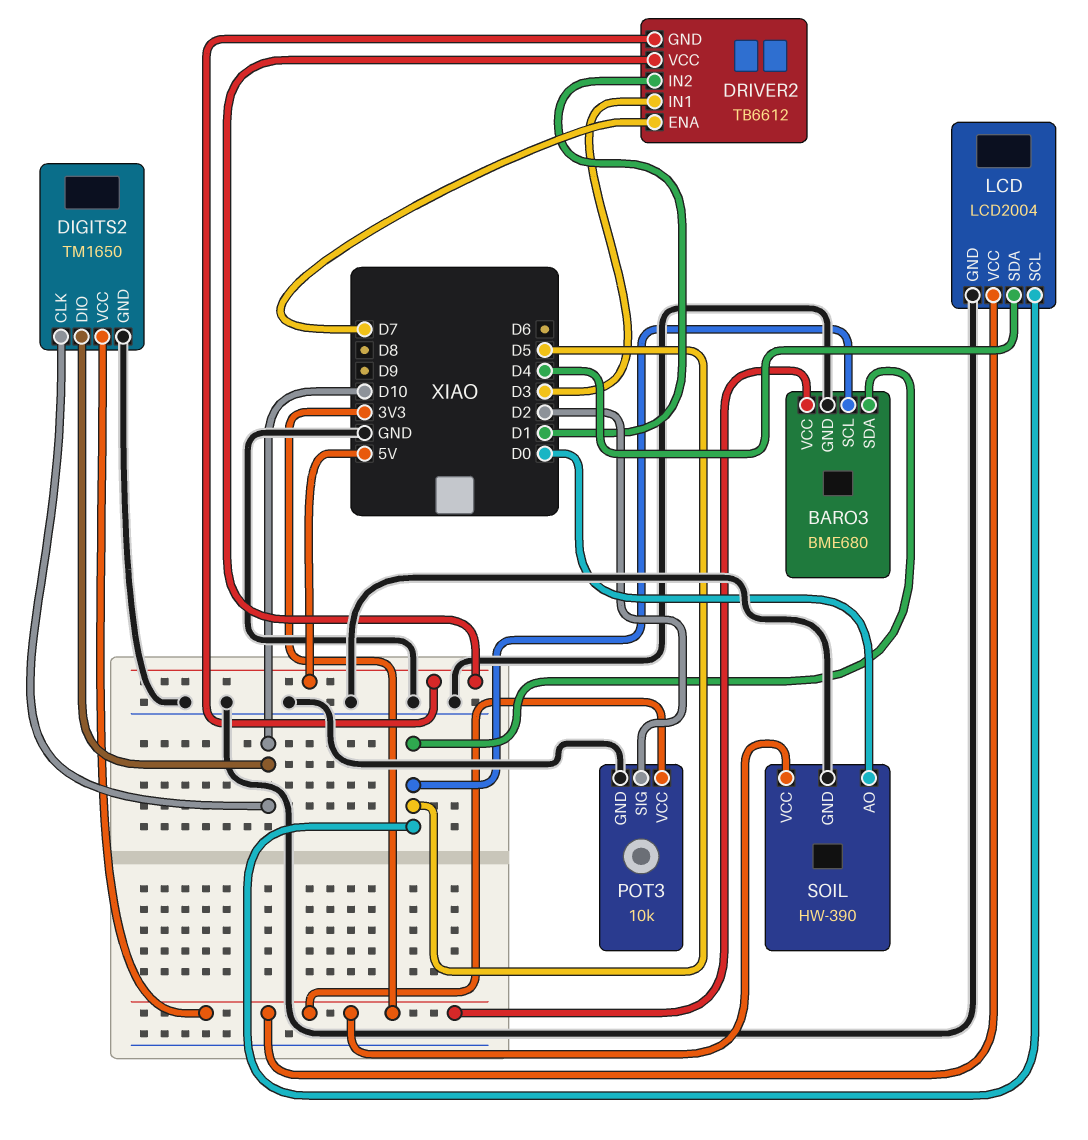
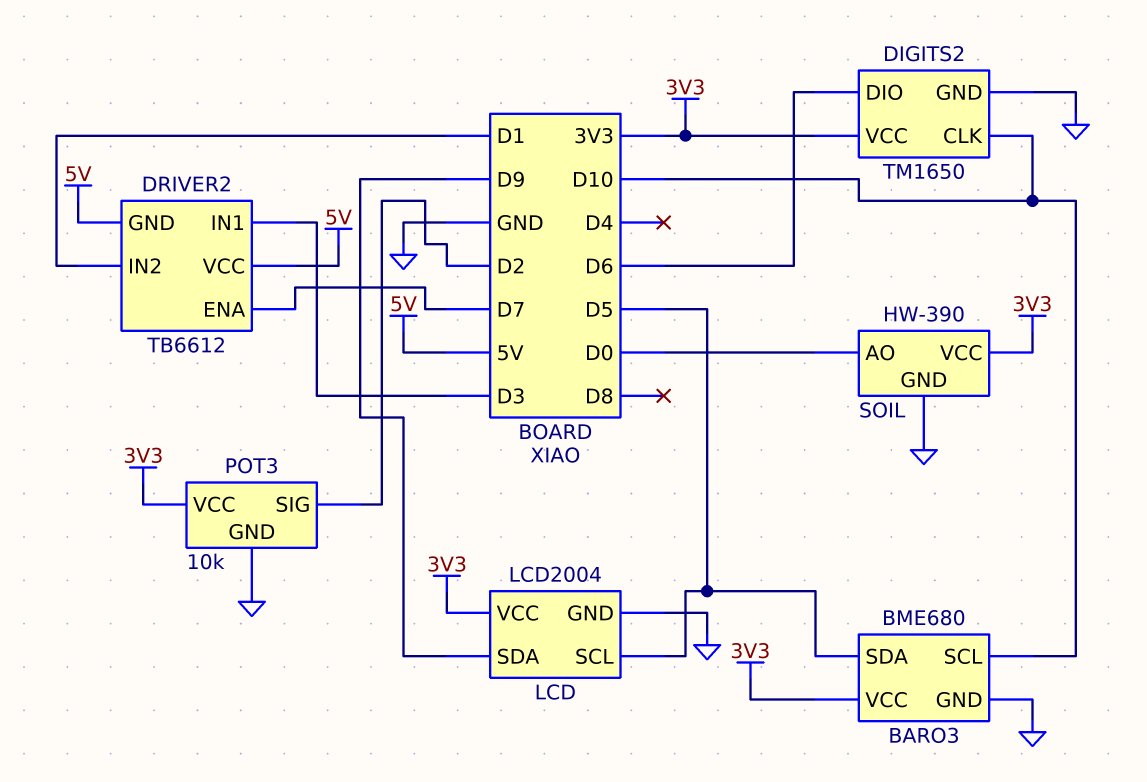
BARO3 pin SCL: D5 -> D10
DIGITS2 pin DIO: D10 -> D6
LCD pin SDA: D4 -> D9

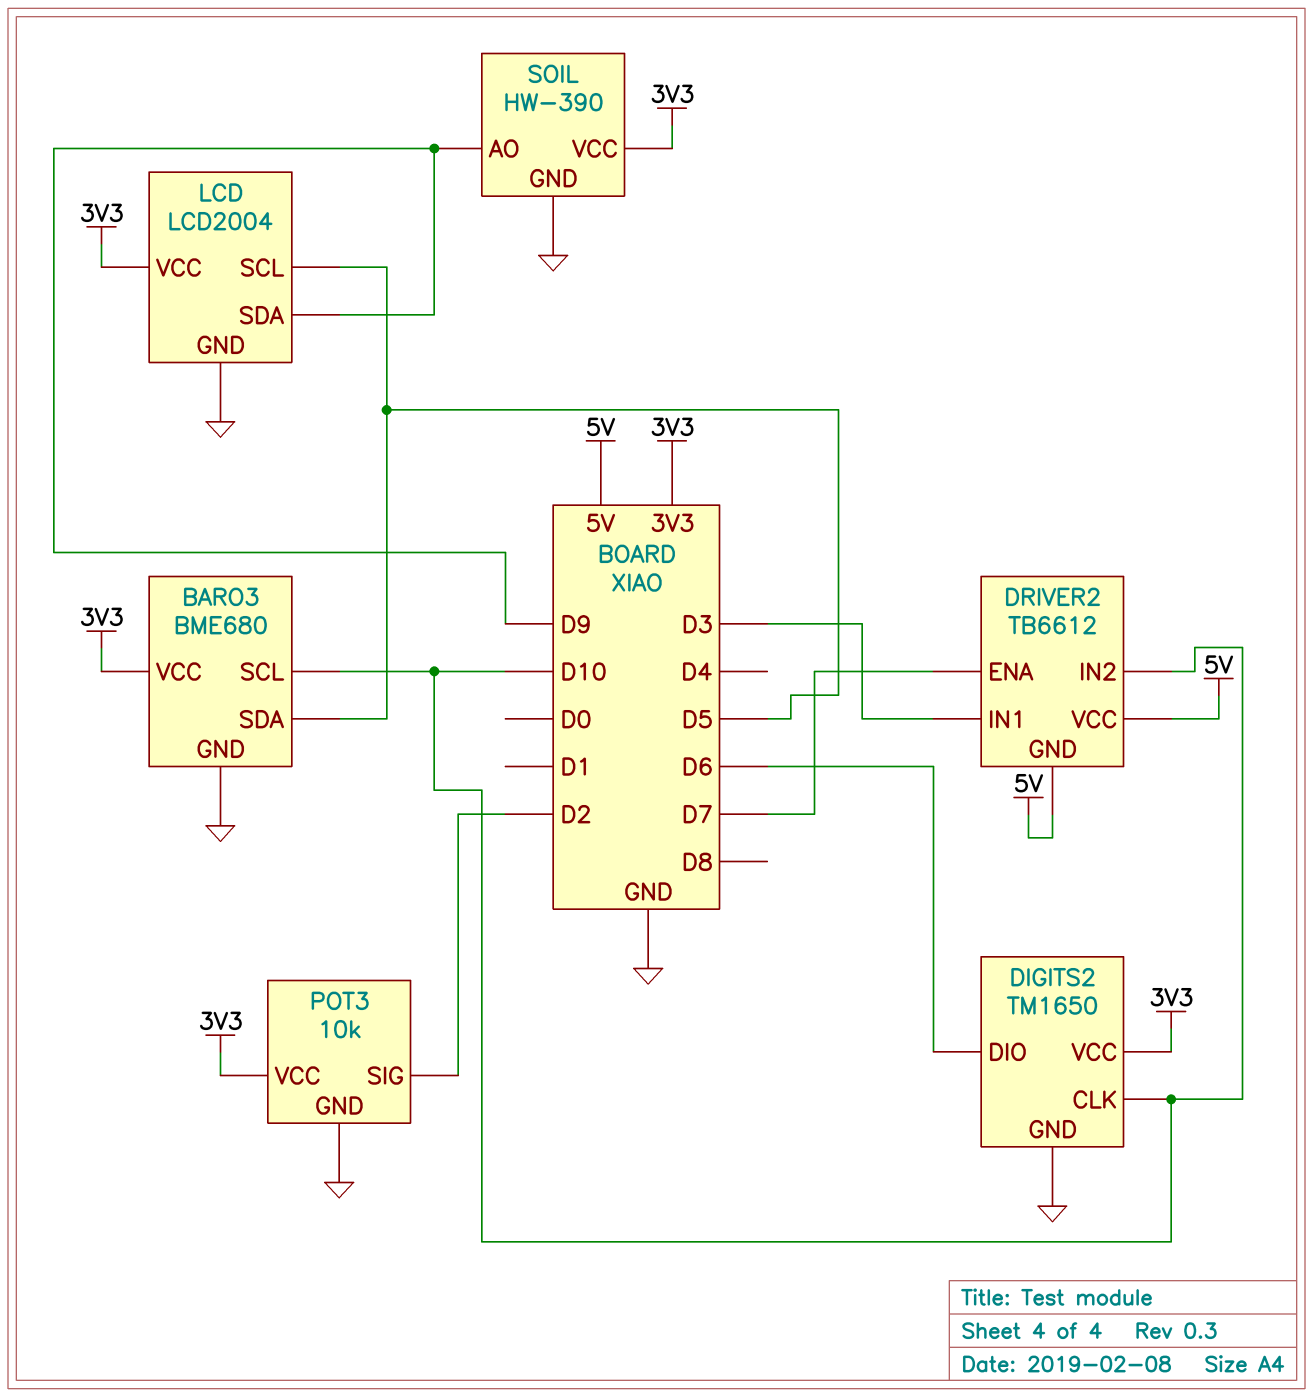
DRIVER2 pin IN2: D1 -> D10
SOIL pin AO: D0 -> D9

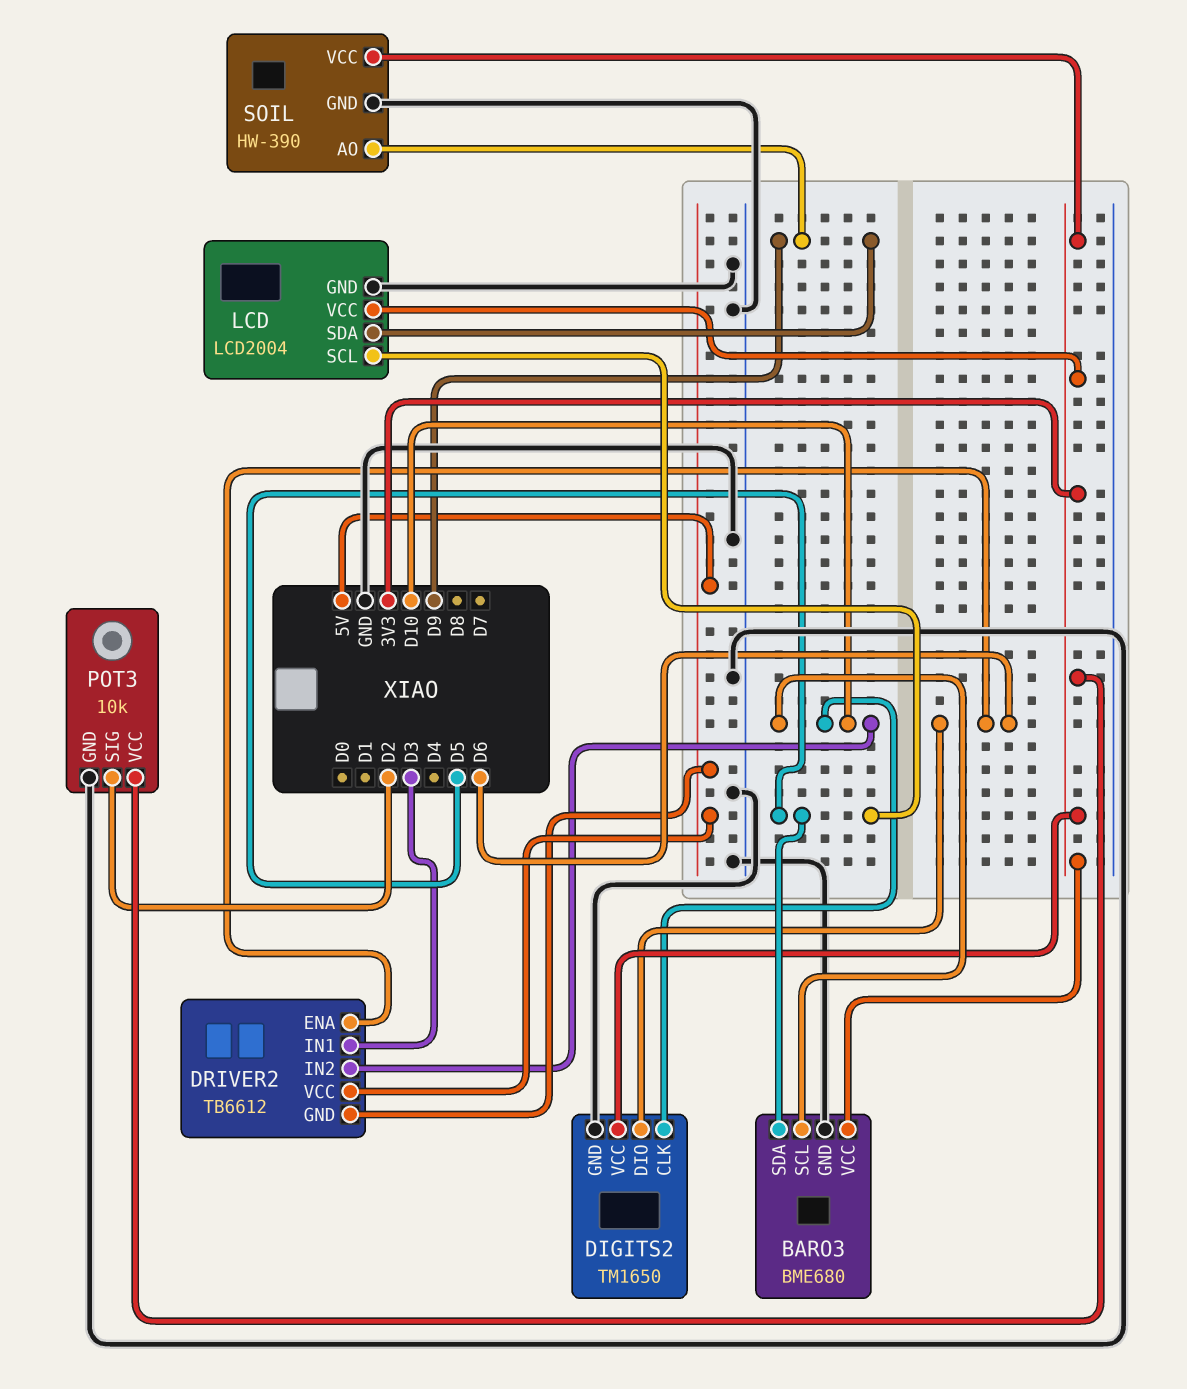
DRIVER2 pin ENA: D7 -> D6

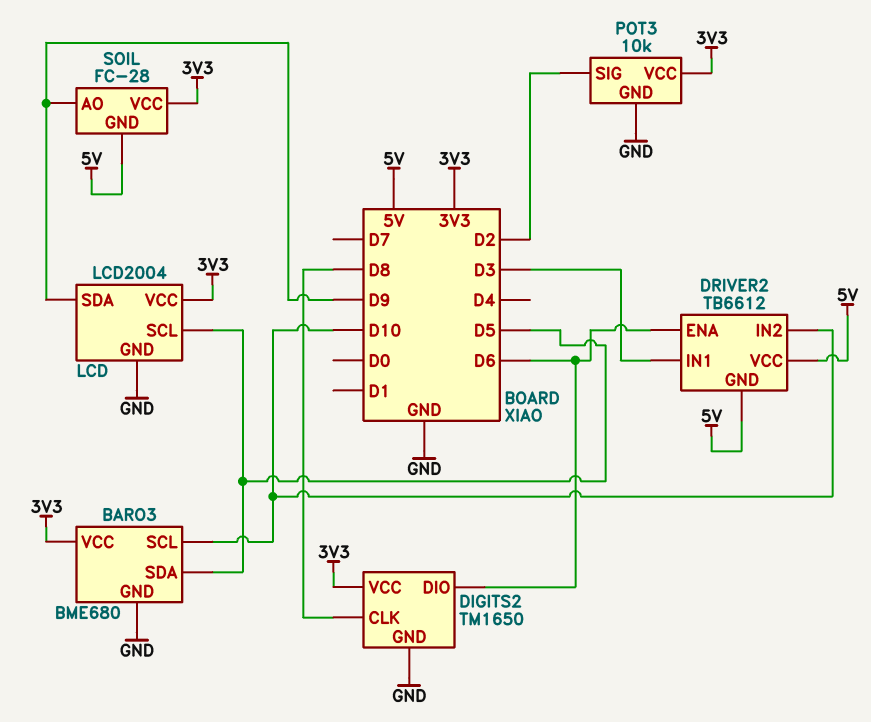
DIGITS2 pin CLK: D10 -> D8
SOIL: HW-390 -> FC-28
SOIL pin GND: GND -> 5V

